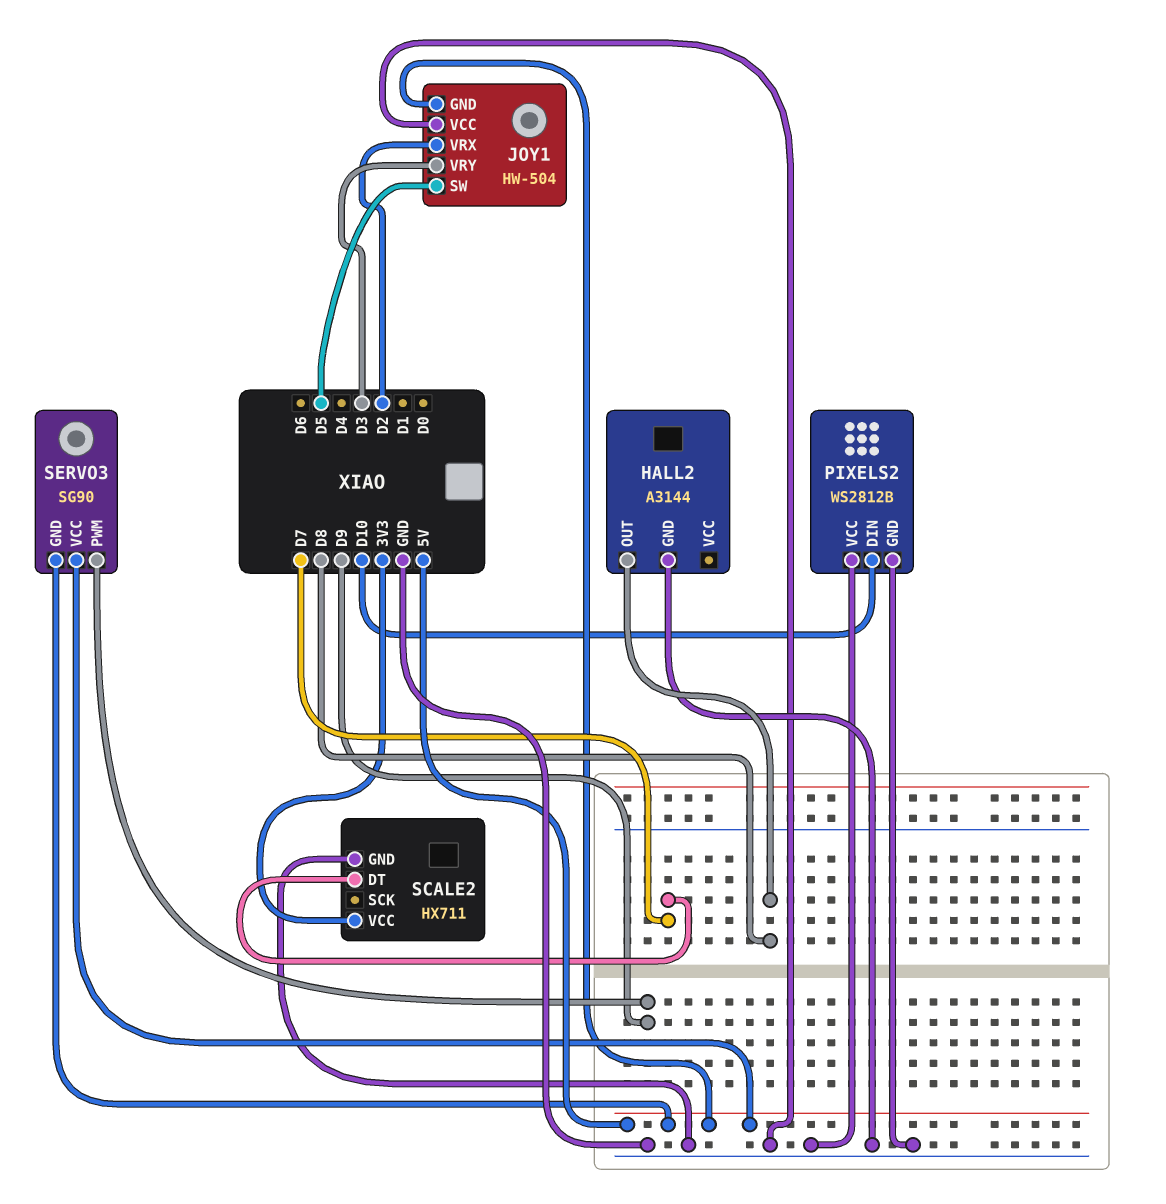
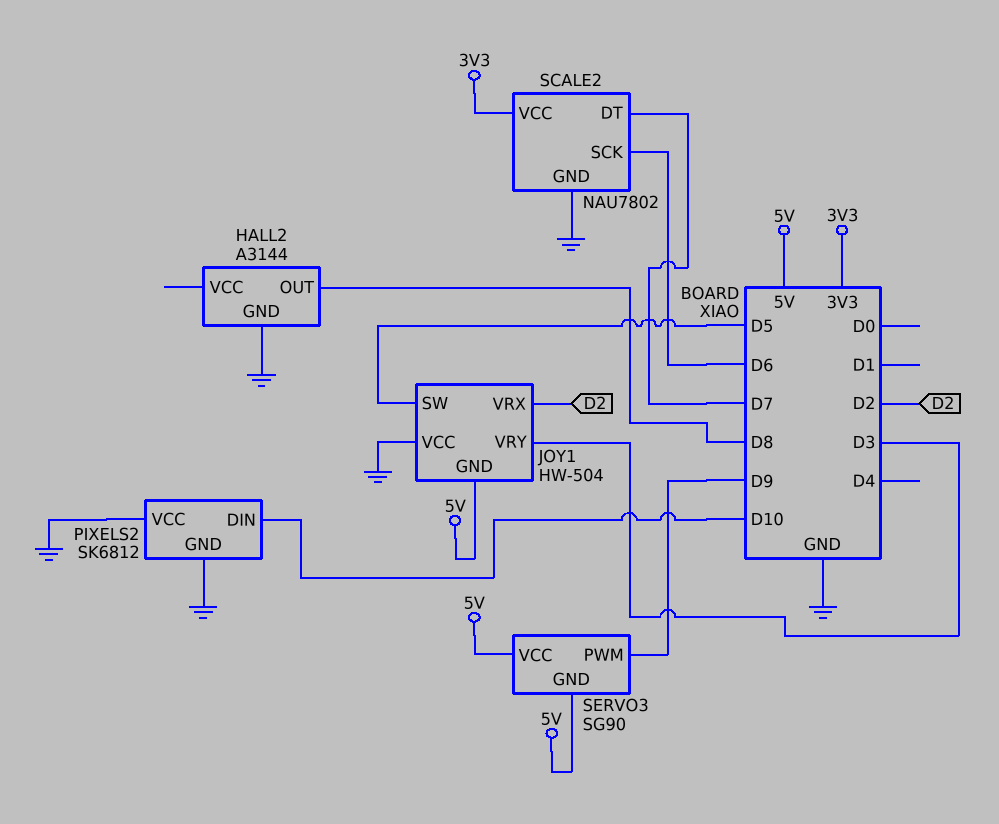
PIXELS2: WS2812B -> SK6812
SCALE2: HX711 -> NAU7802
SCALE2 pin SCK: none -> D6

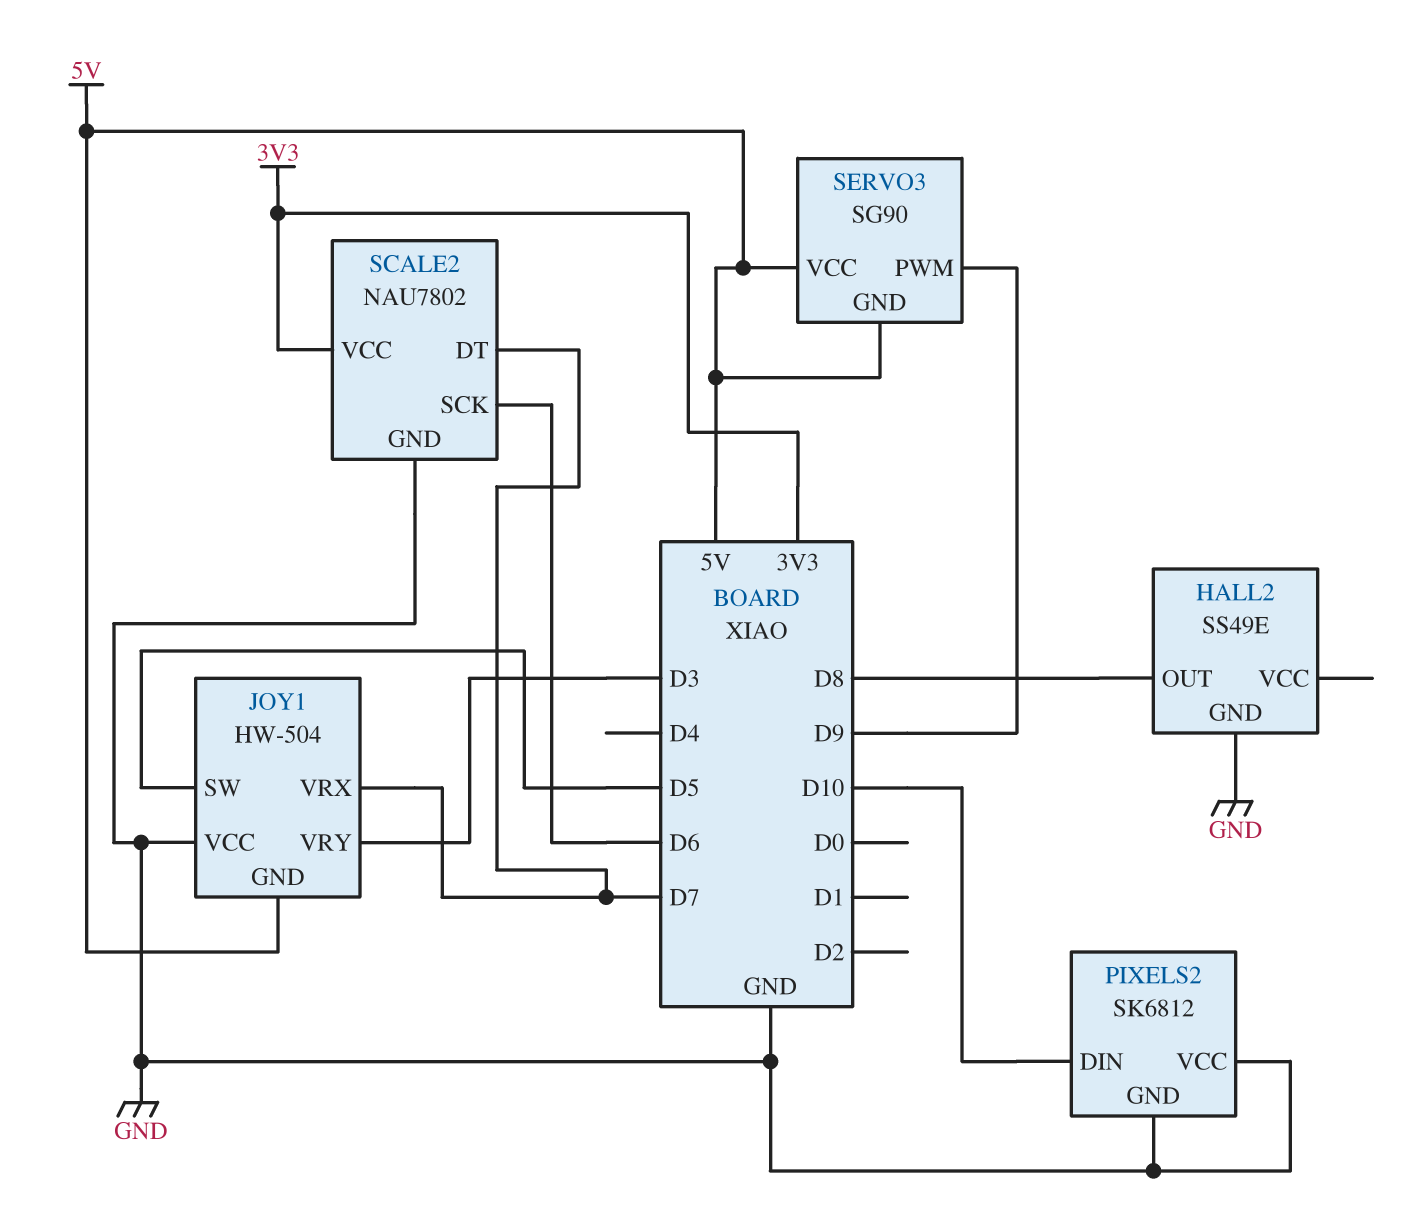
HALL2: A3144 -> SS49E
JOY1 pin VRX: D2 -> D7

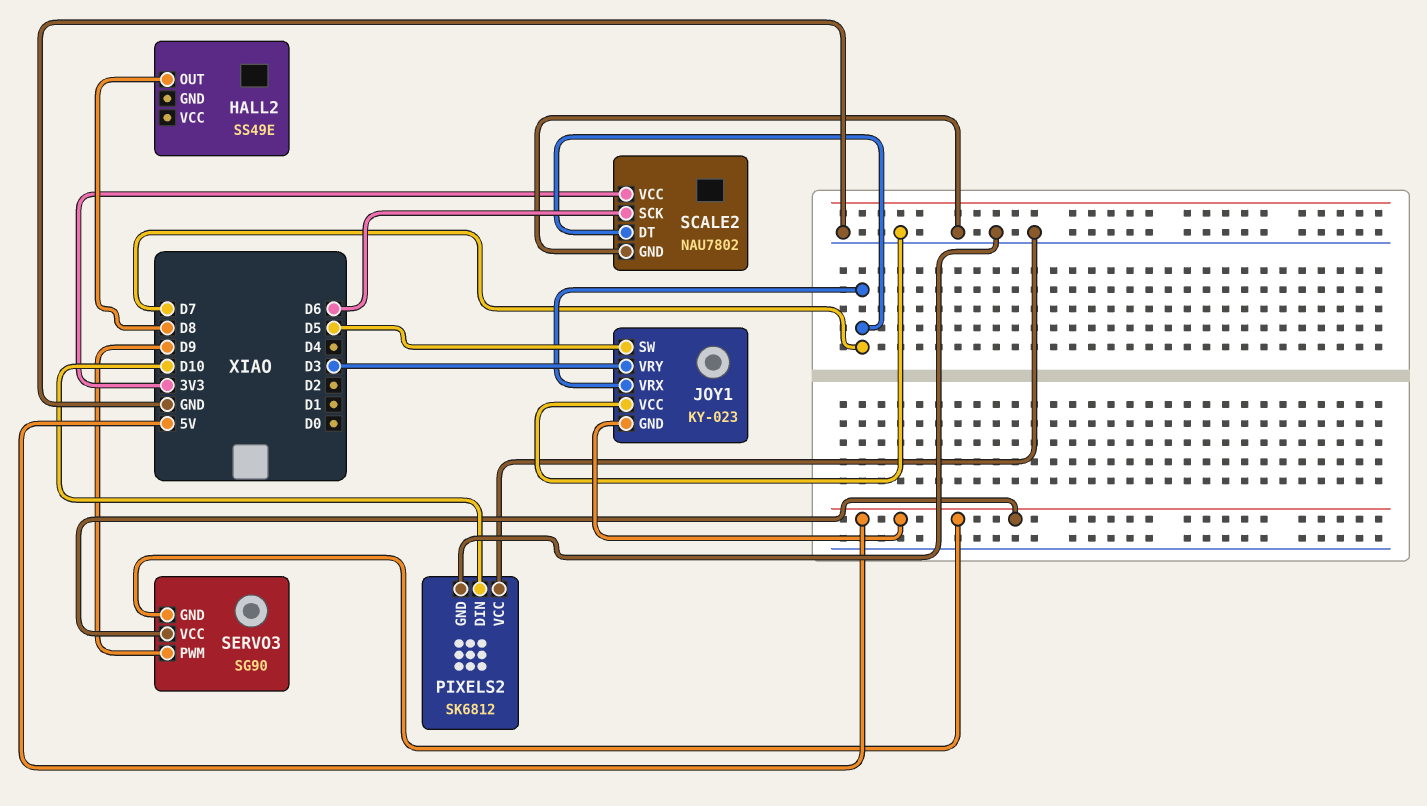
HALL2 pin GND: GND -> none
JOY1: HW-504 -> KY-023

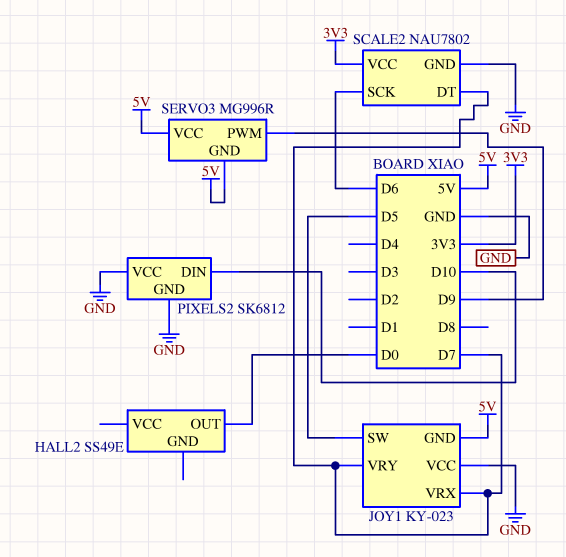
HALL2 pin OUT: D8 -> D0
JOY1 pin VRY: D3 -> D7
SERVO3: SG90 -> MG996R

